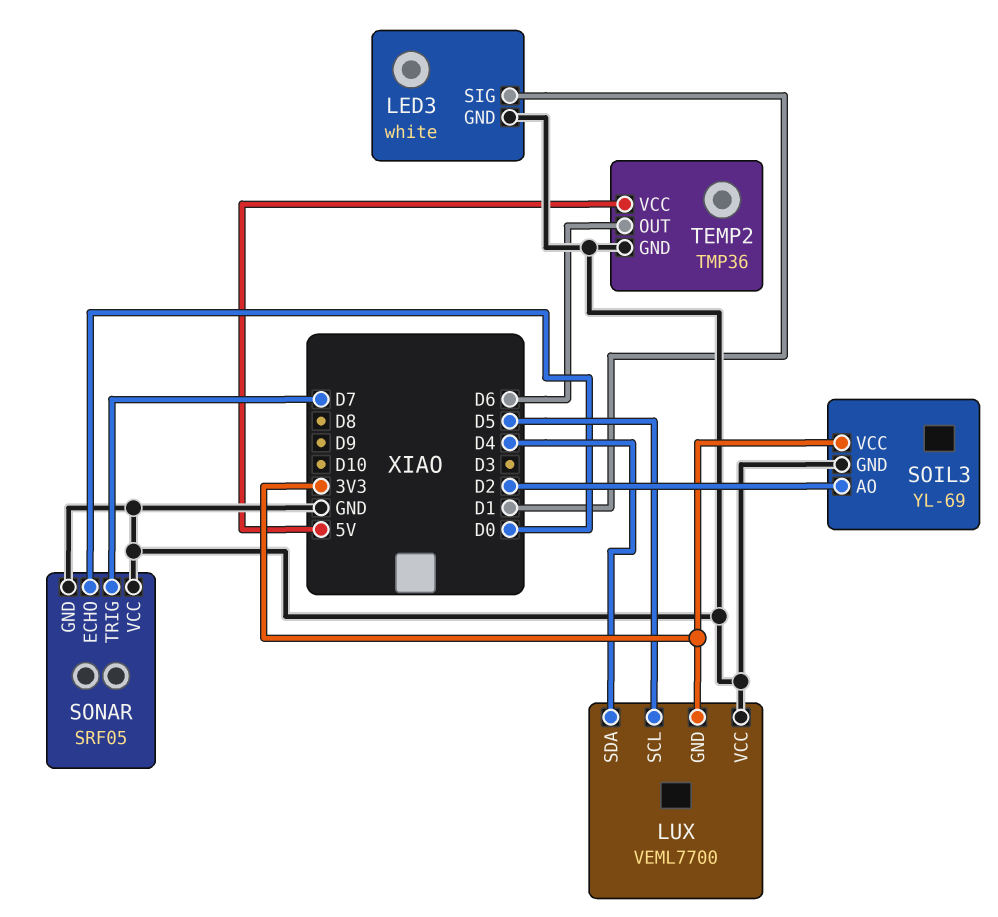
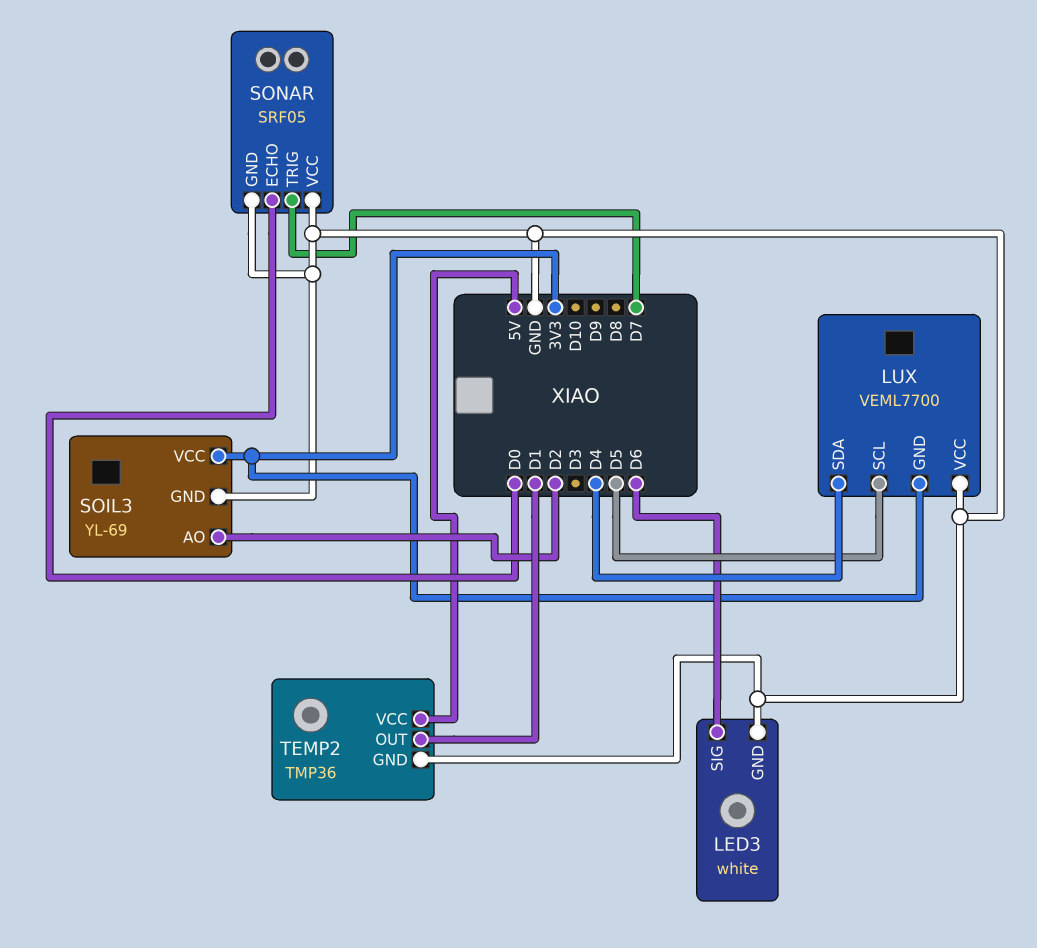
LED3 pin SIG: D1 -> D6
TEMP2 pin OUT: D6 -> D1

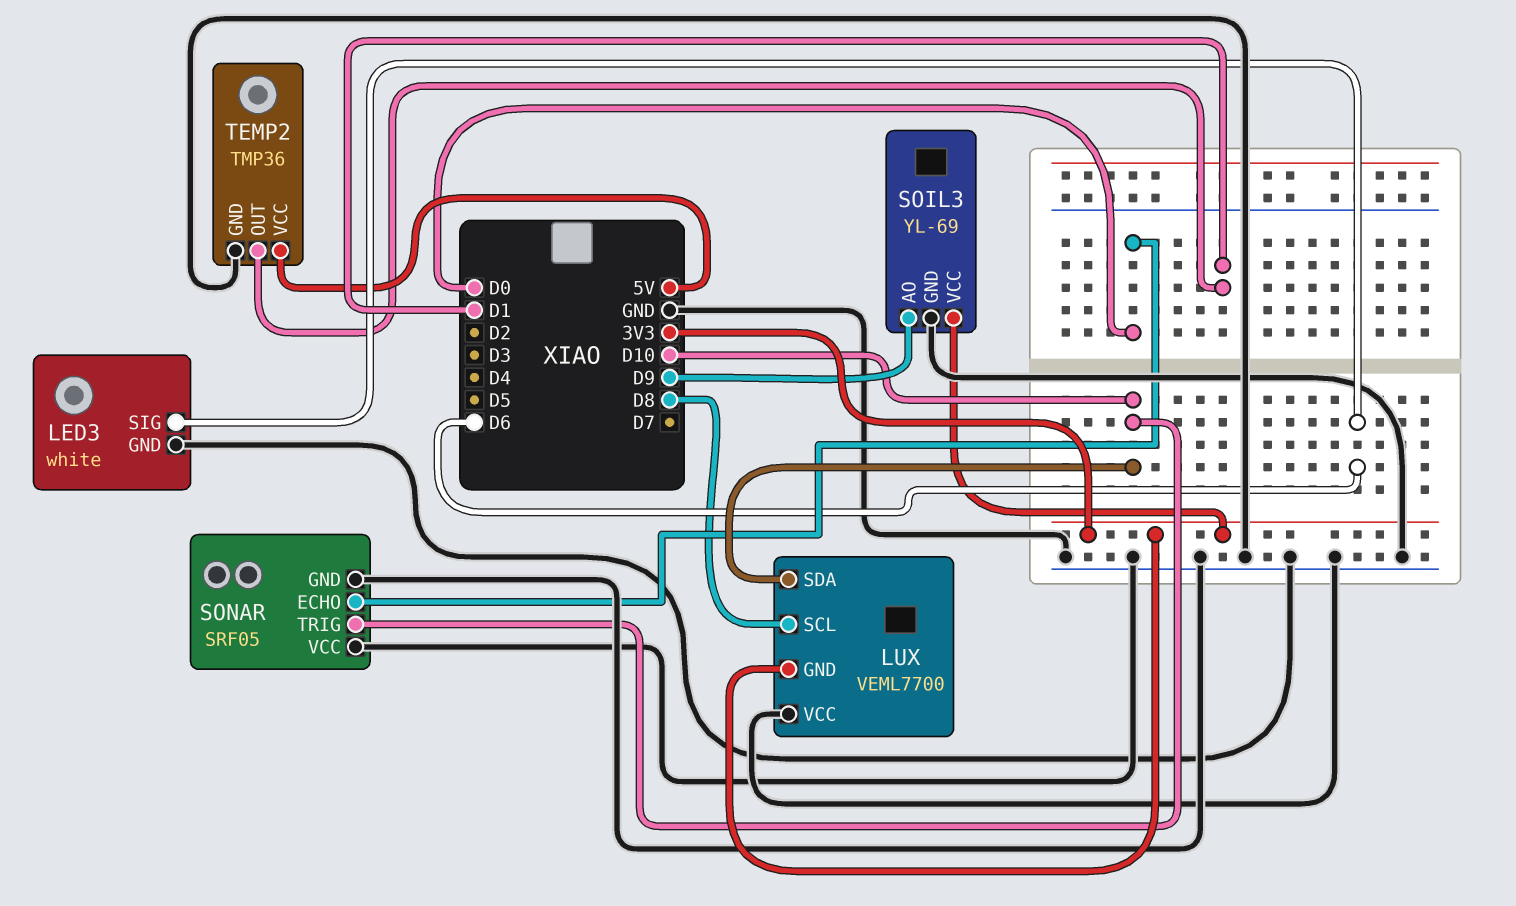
LUX pin SCL: D5 -> D8
LUX pin SDA: D4 -> D10
SOIL3 pin AO: D2 -> D9
SONAR pin TRIG: D7 -> D10

